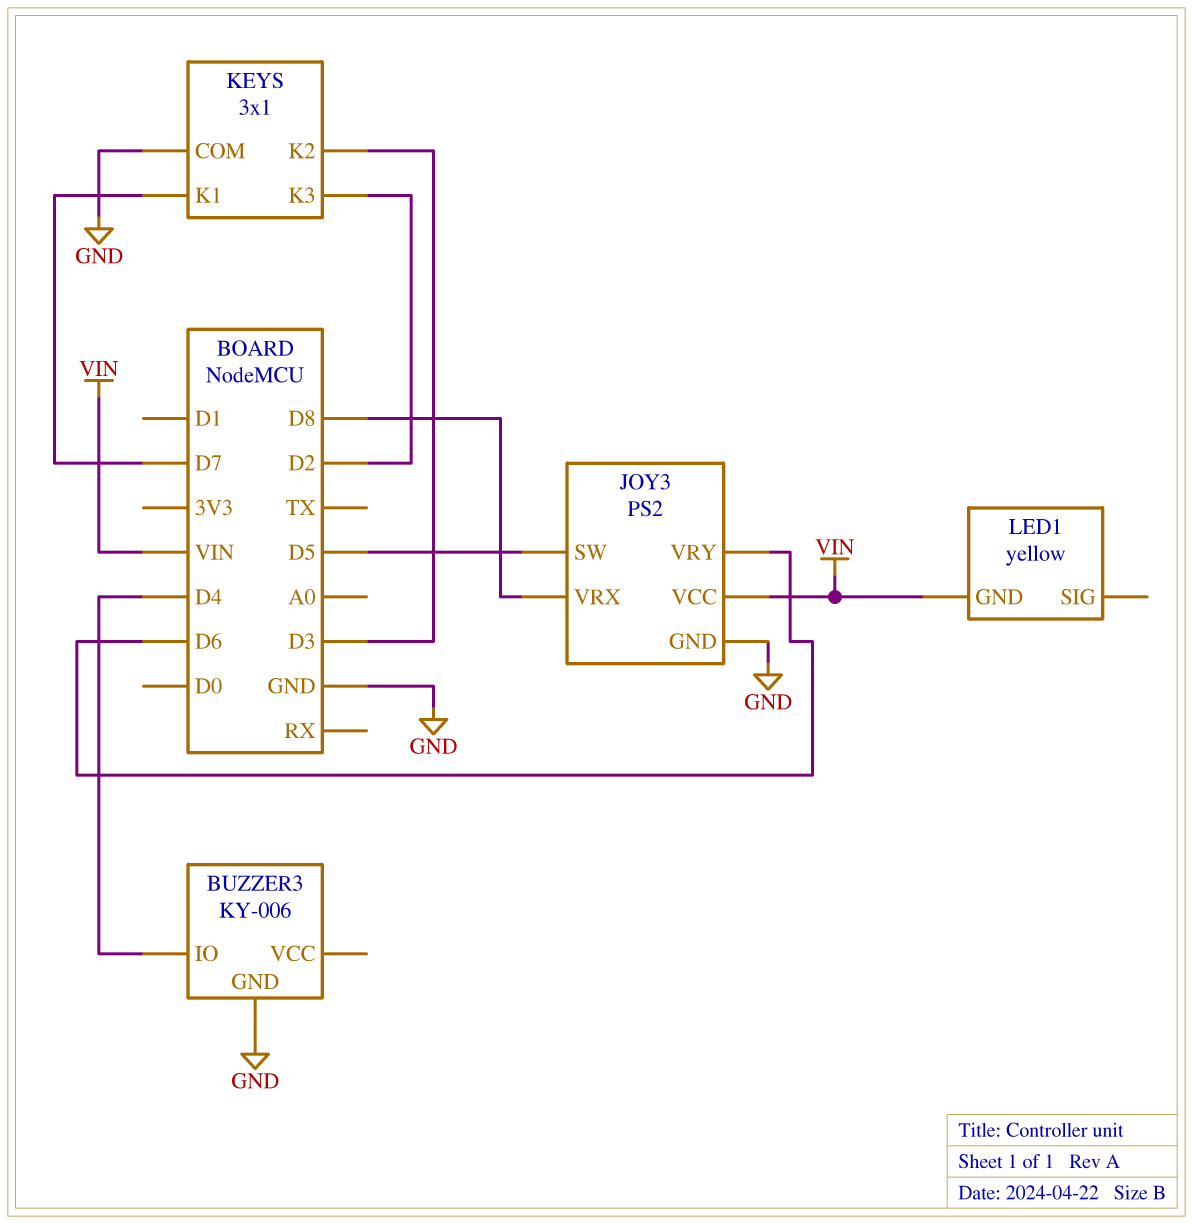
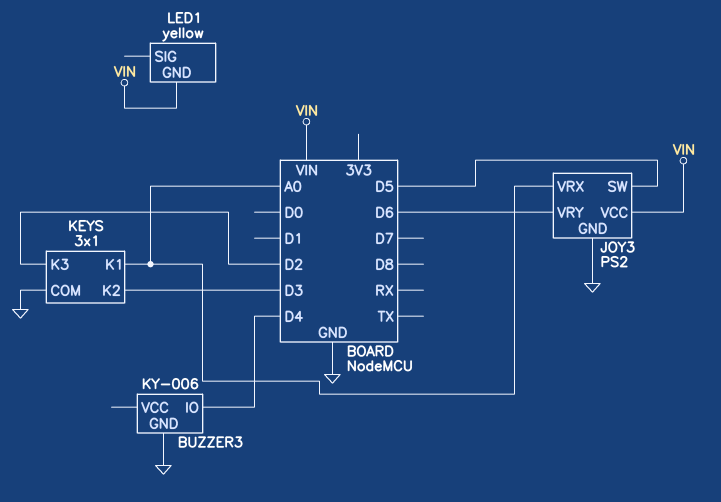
JOY3 pin VRX: D8 -> A0
KEYS pin K1: D7 -> A0

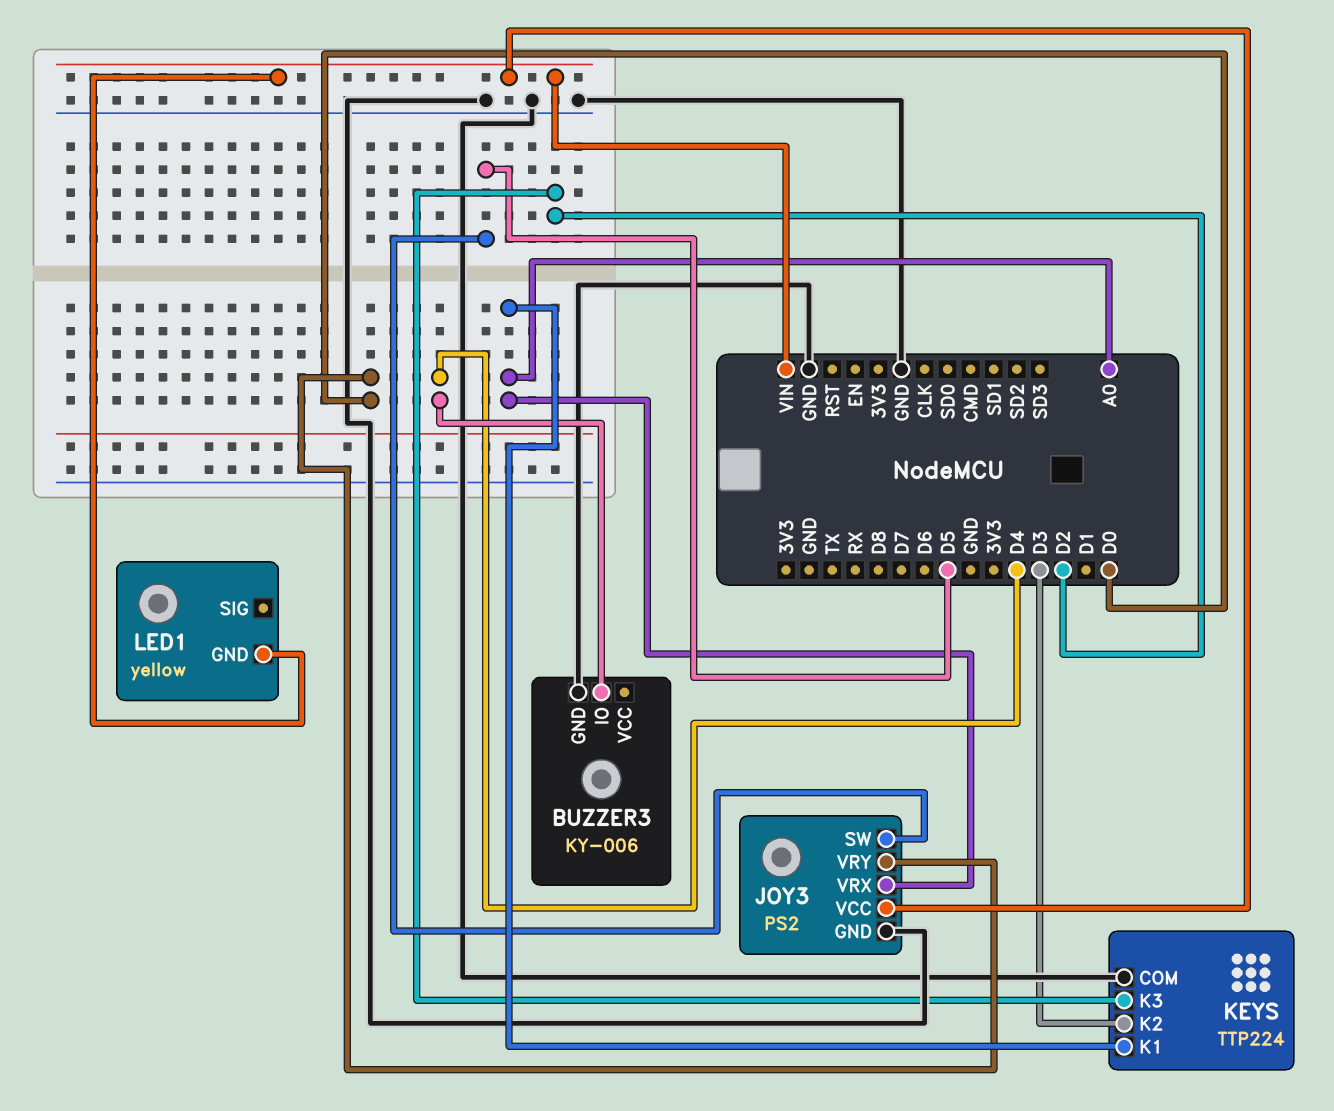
JOY3 pin VRY: D6 -> D0
KEYS: 3x1 -> TTP224

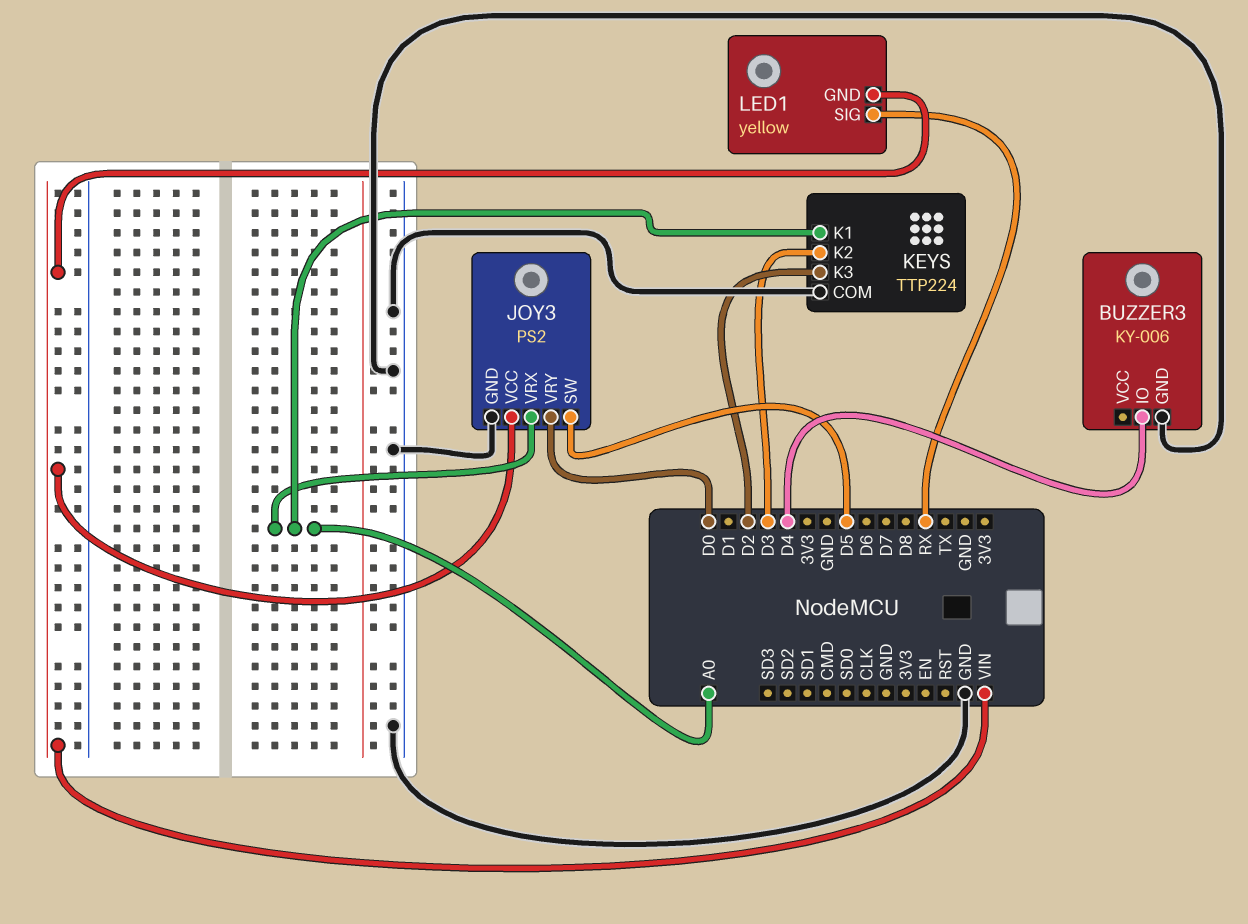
LED1 pin SIG: none -> RX

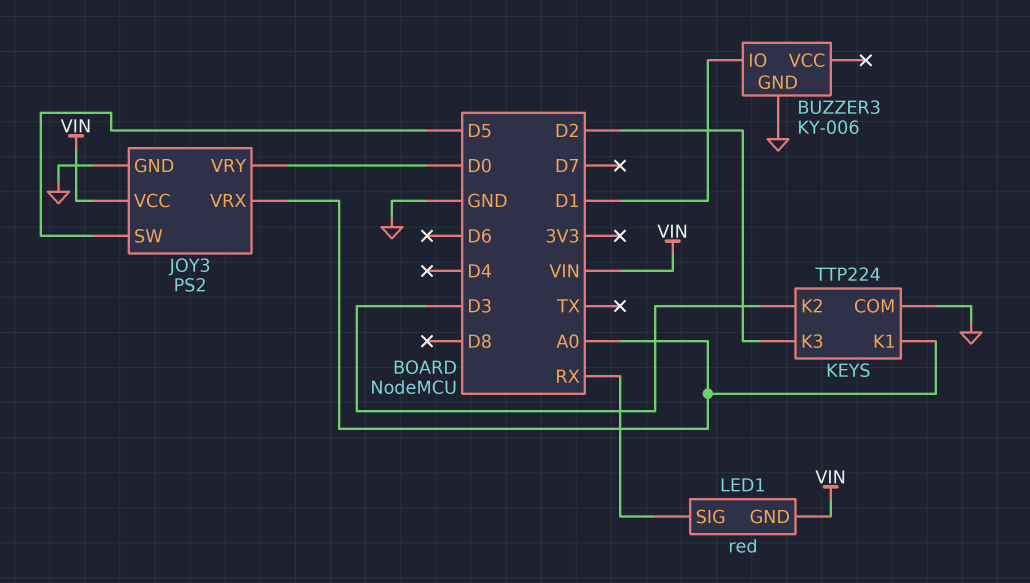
BUZZER3 pin IO: D4 -> D1
LED1: yellow -> red

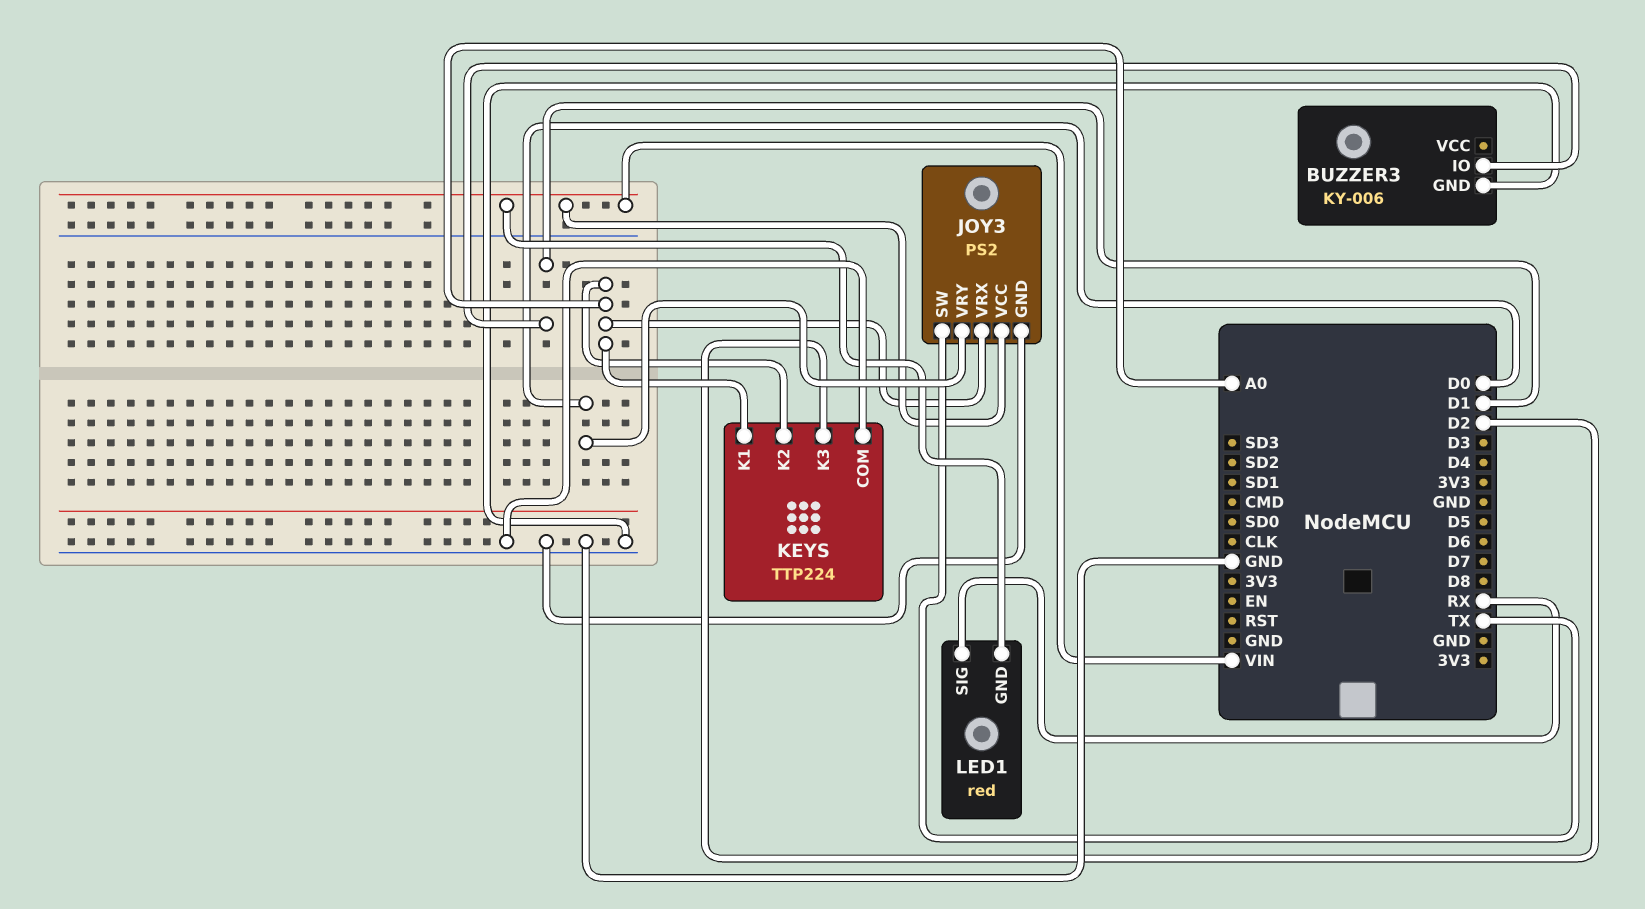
JOY3 pin SW: D5 -> TX
KEYS pin K2: D3 -> A0

